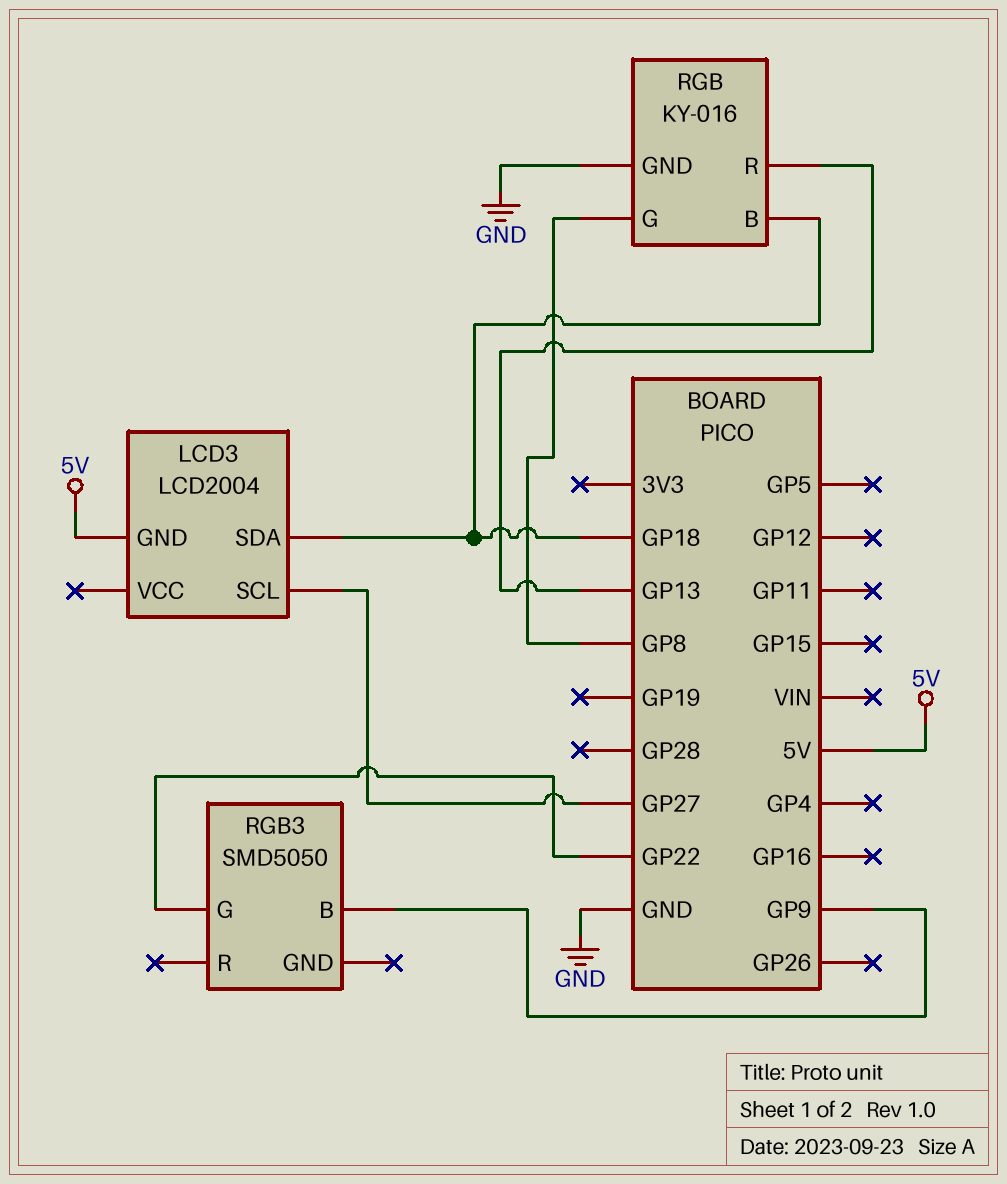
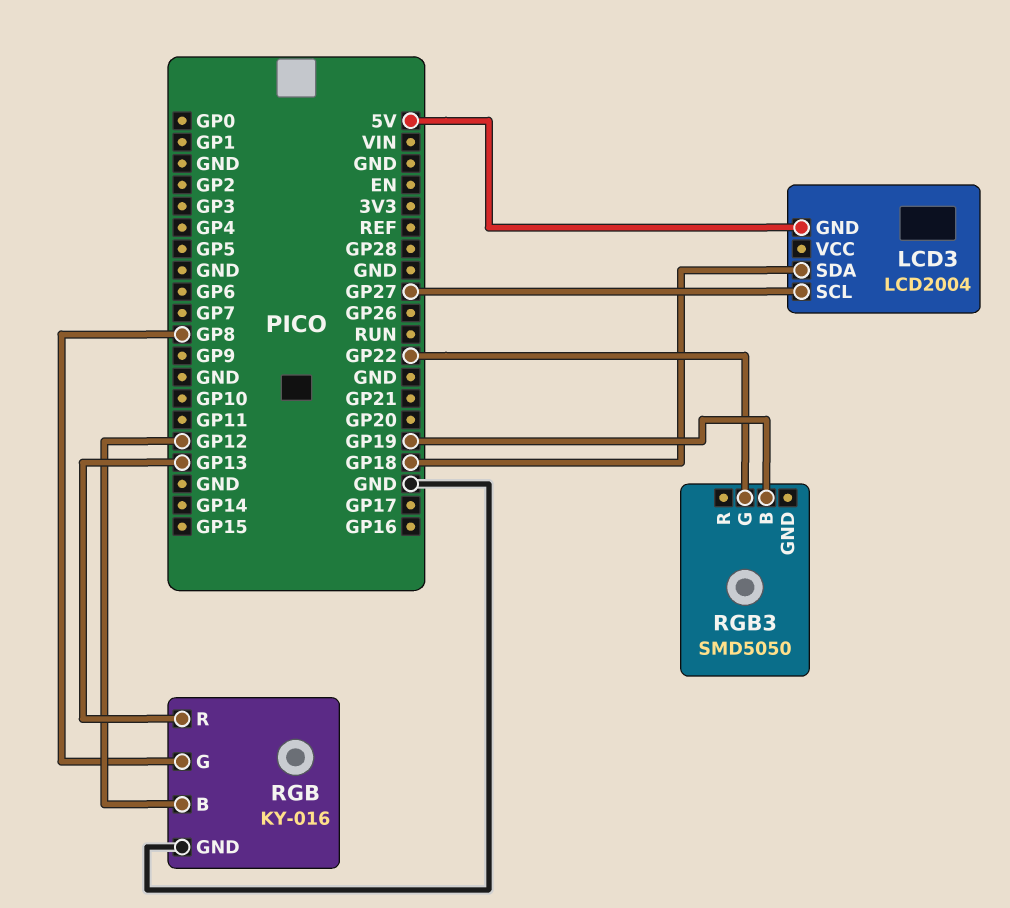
RGB pin B: GP18 -> GP12
RGB3 pin B: GP9 -> GP19

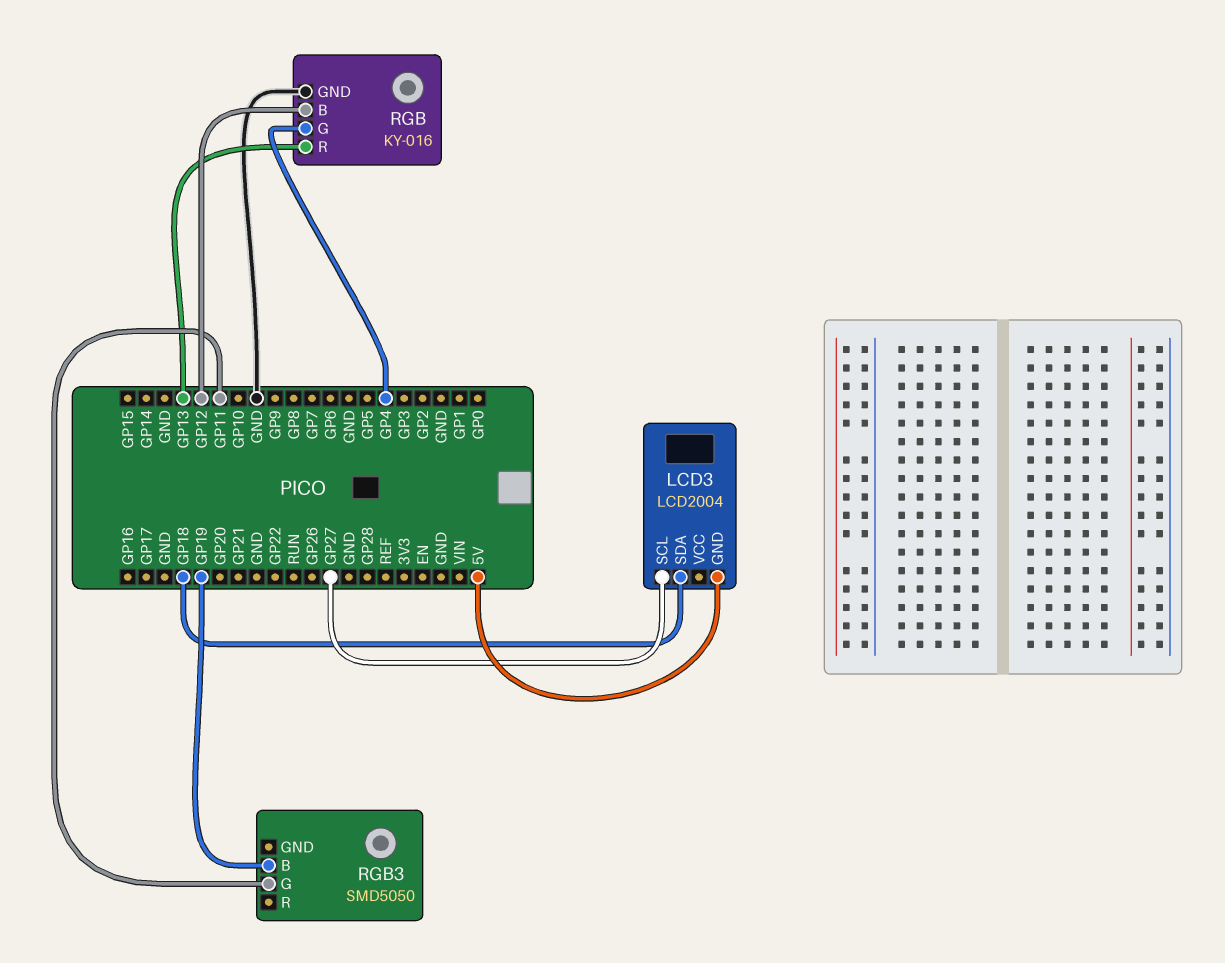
RGB pin G: GP8 -> GP4
RGB3 pin G: GP22 -> GP11

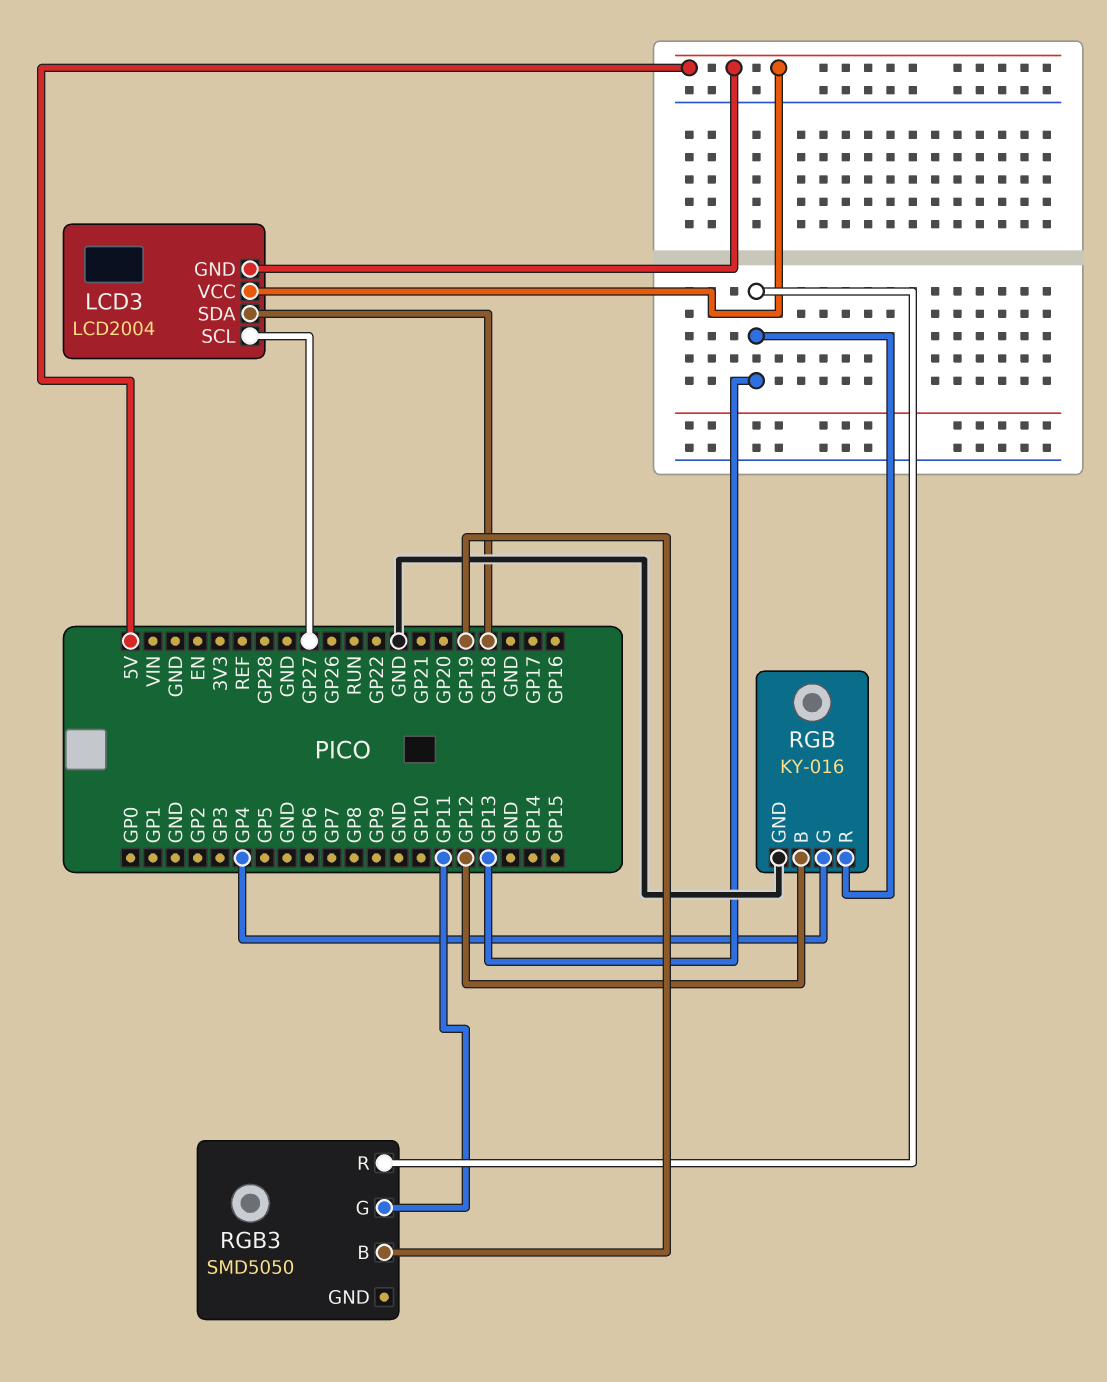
LCD3 pin VCC: none -> 5V
RGB3 pin R: none -> GP13

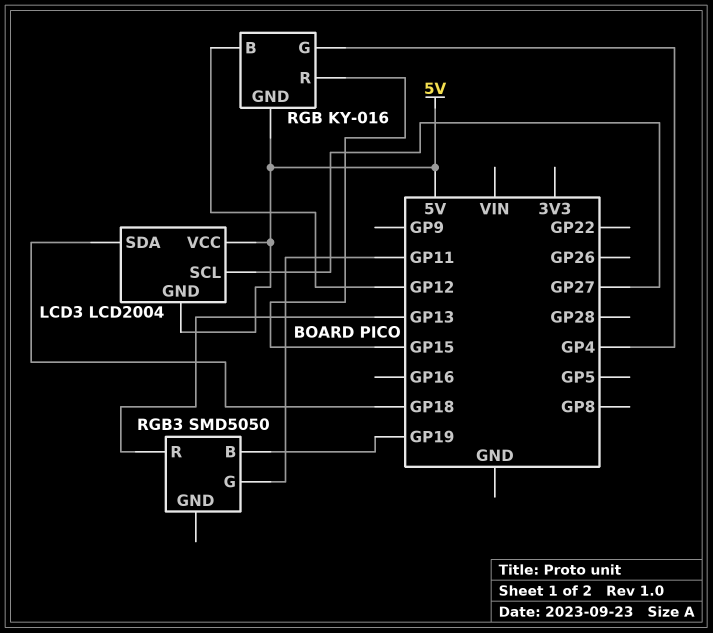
RGB pin GND: GND -> 5V
RGB pin R: GP13 -> GP15

